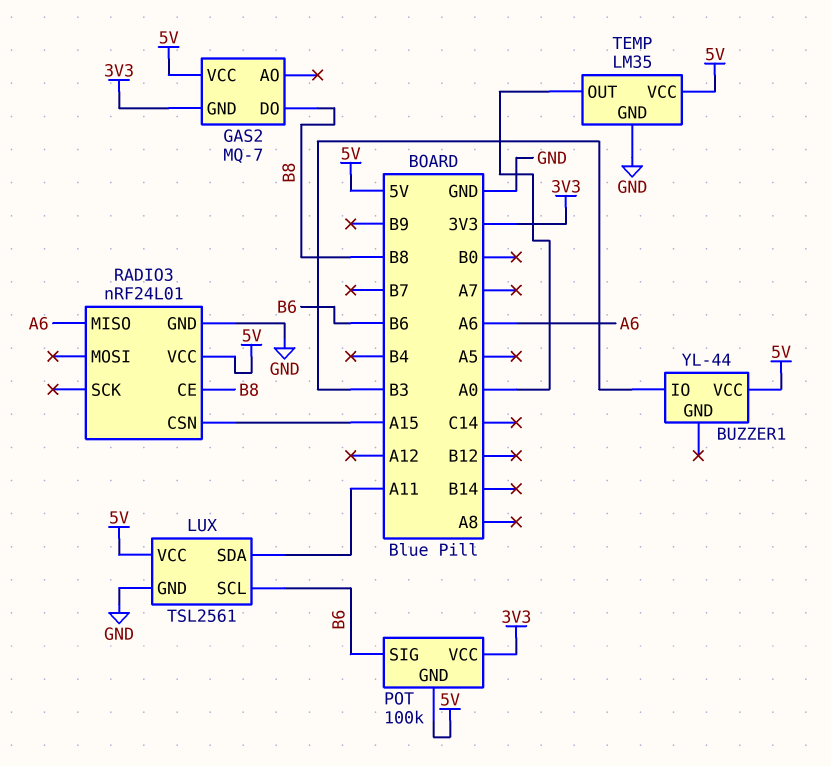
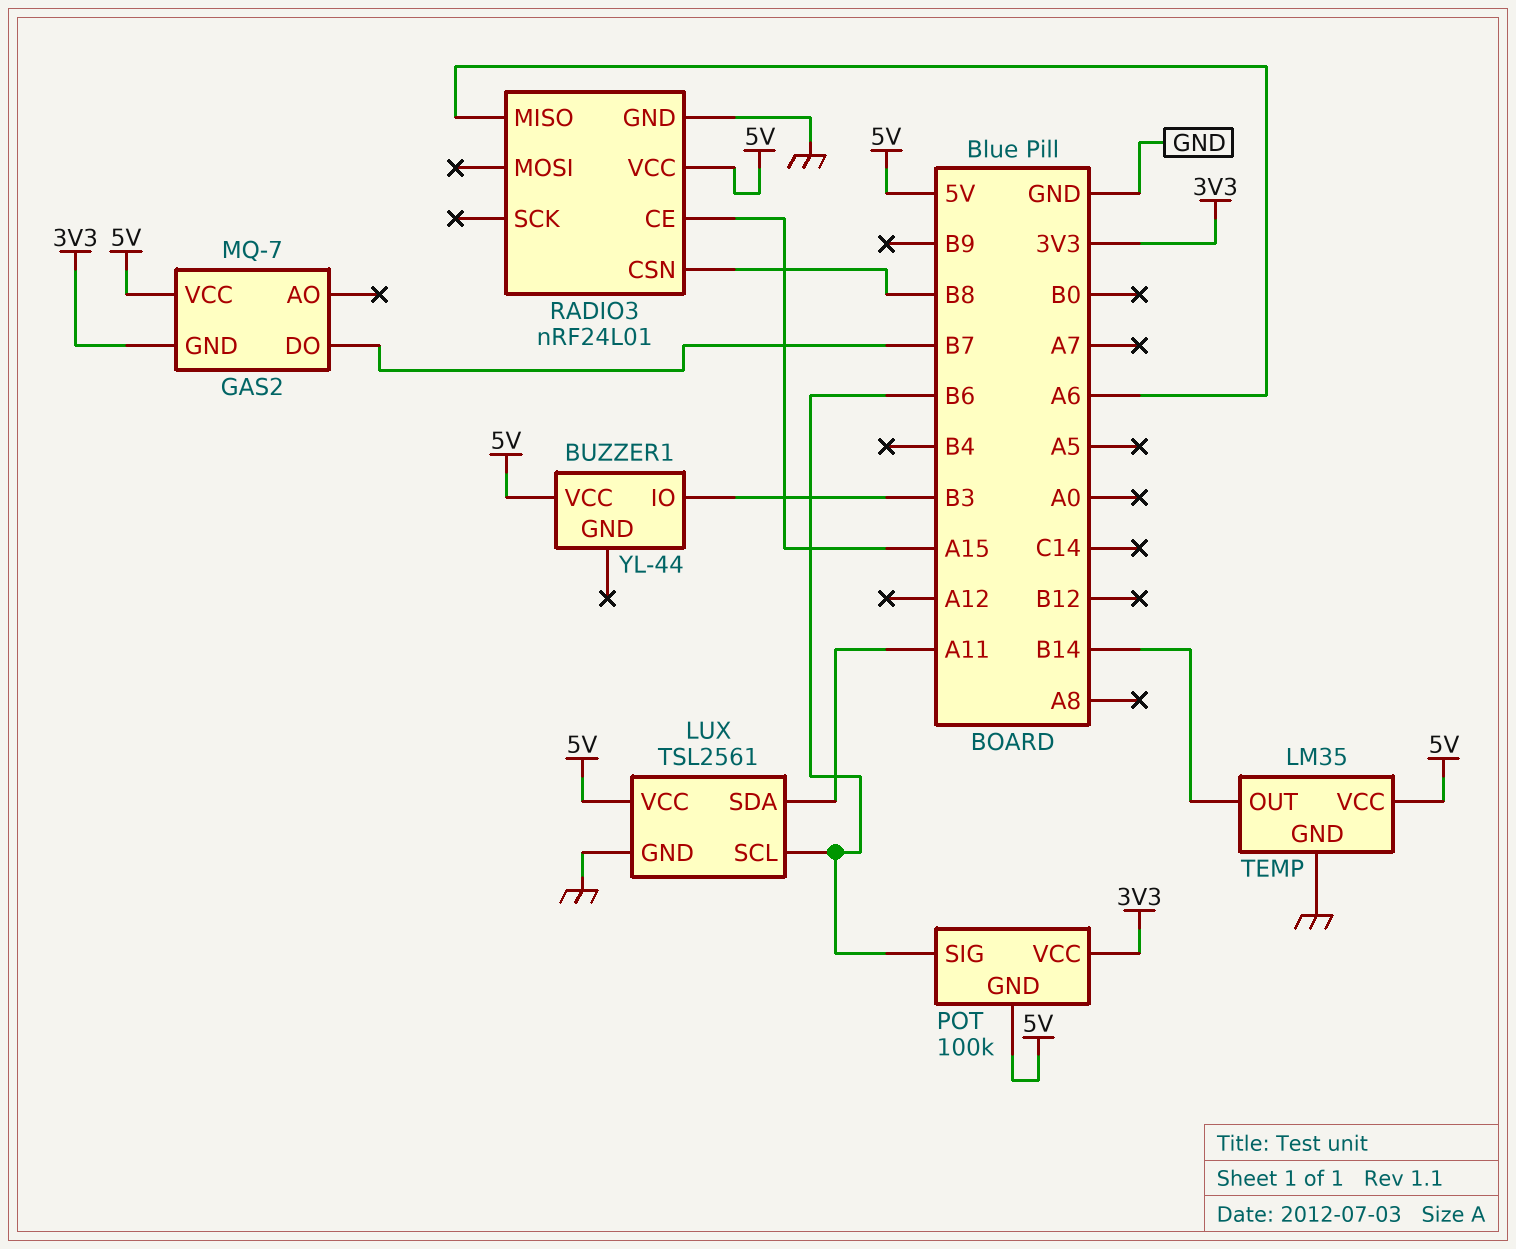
GAS2 pin DO: B8 -> B7
RADIO3 pin CE: B8 -> A15
RADIO3 pin CSN: A15 -> B8
TEMP pin OUT: A0 -> B14

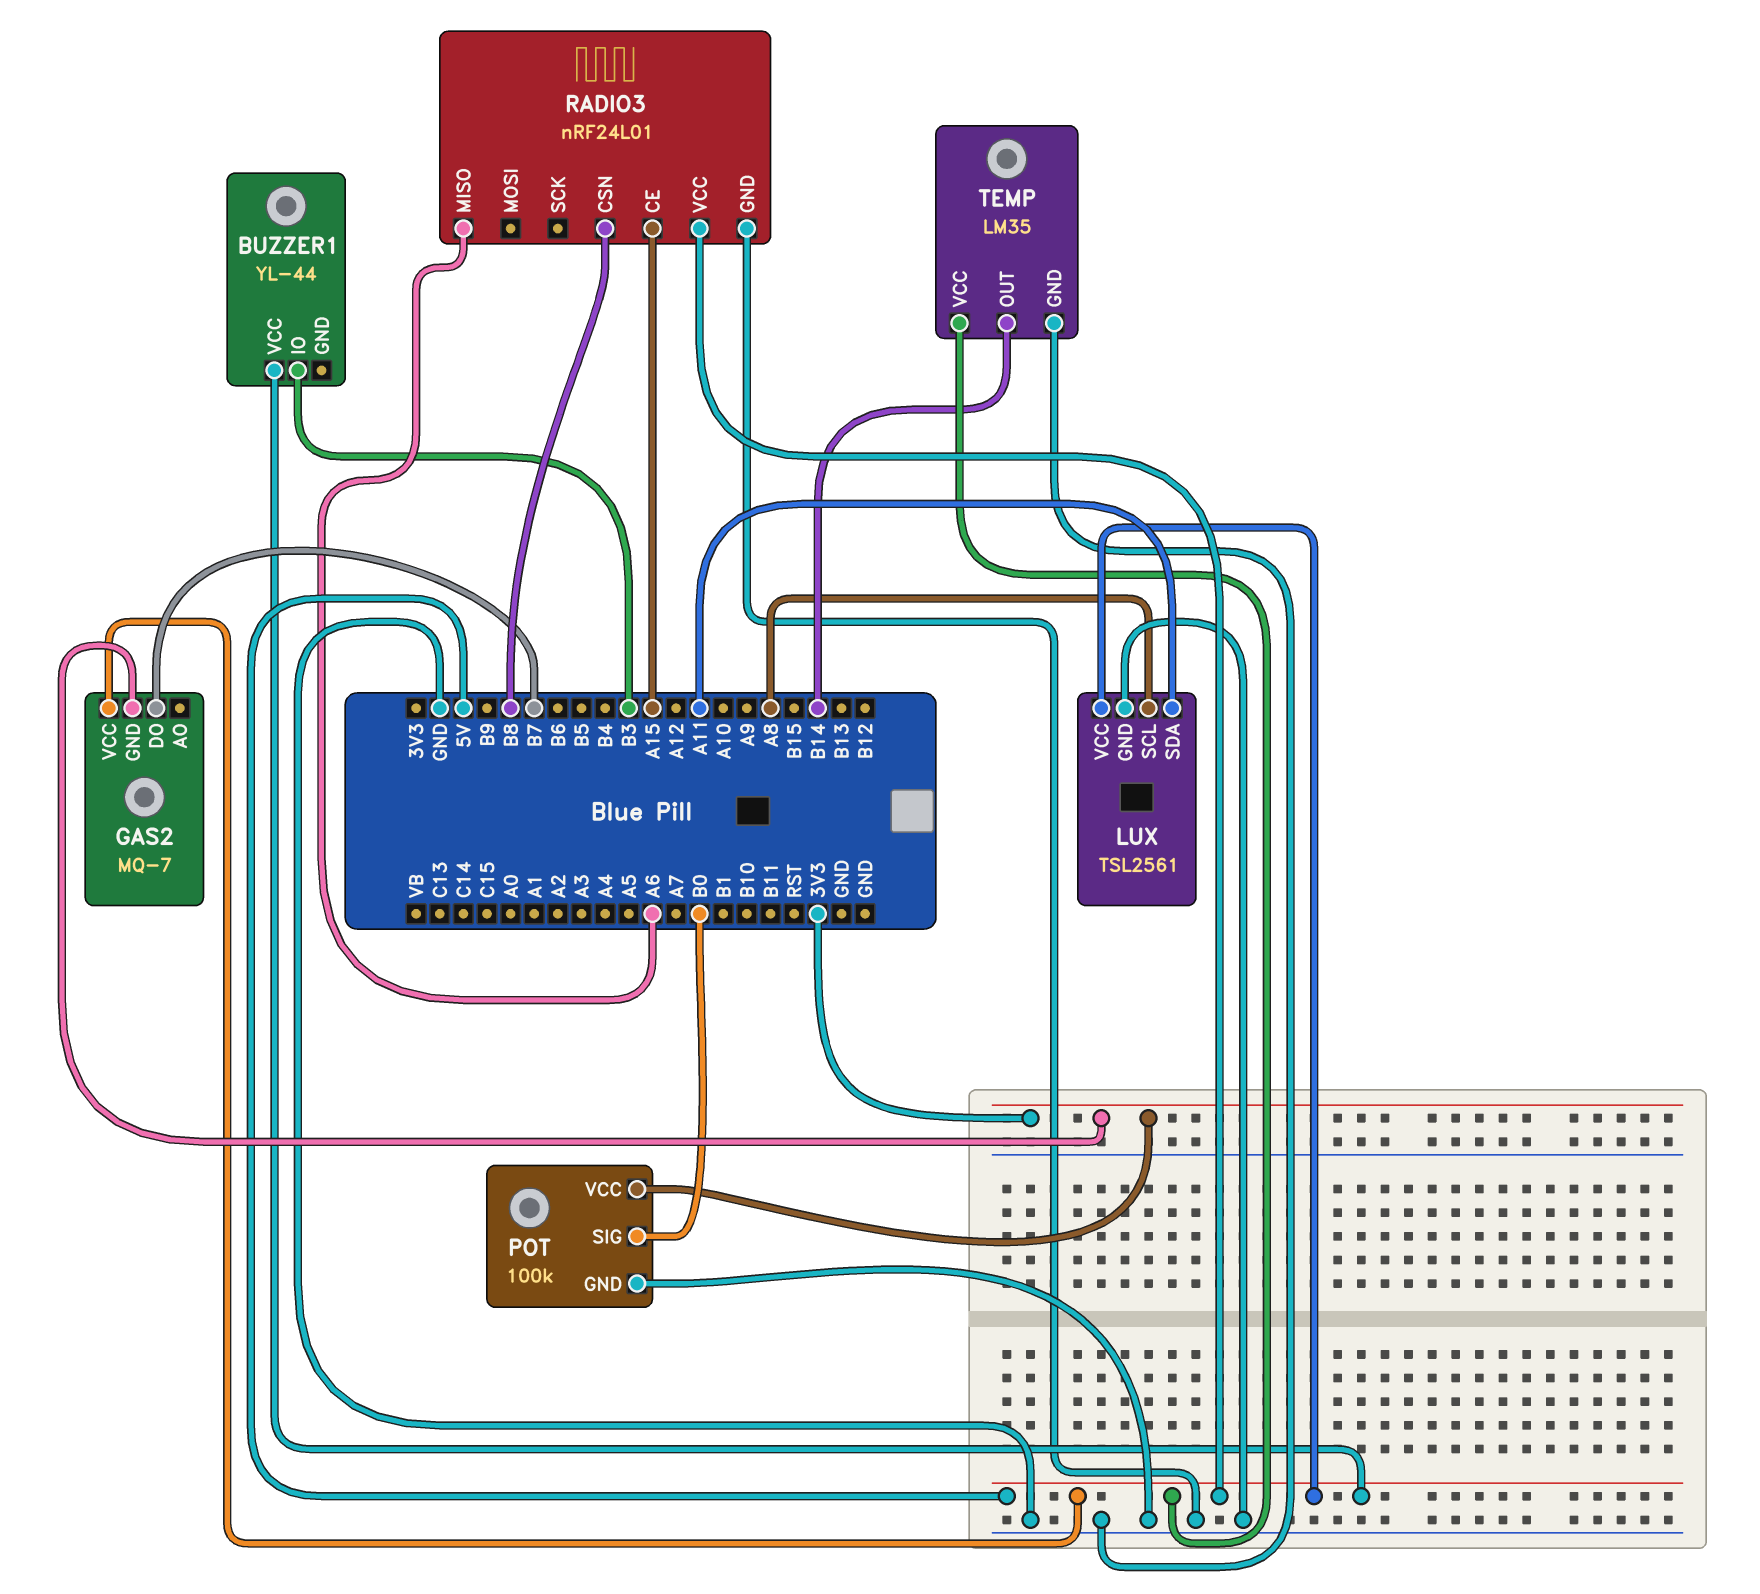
LUX pin SCL: B6 -> A8
POT pin GND: 5V -> GND
POT pin SIG: B6 -> B0

